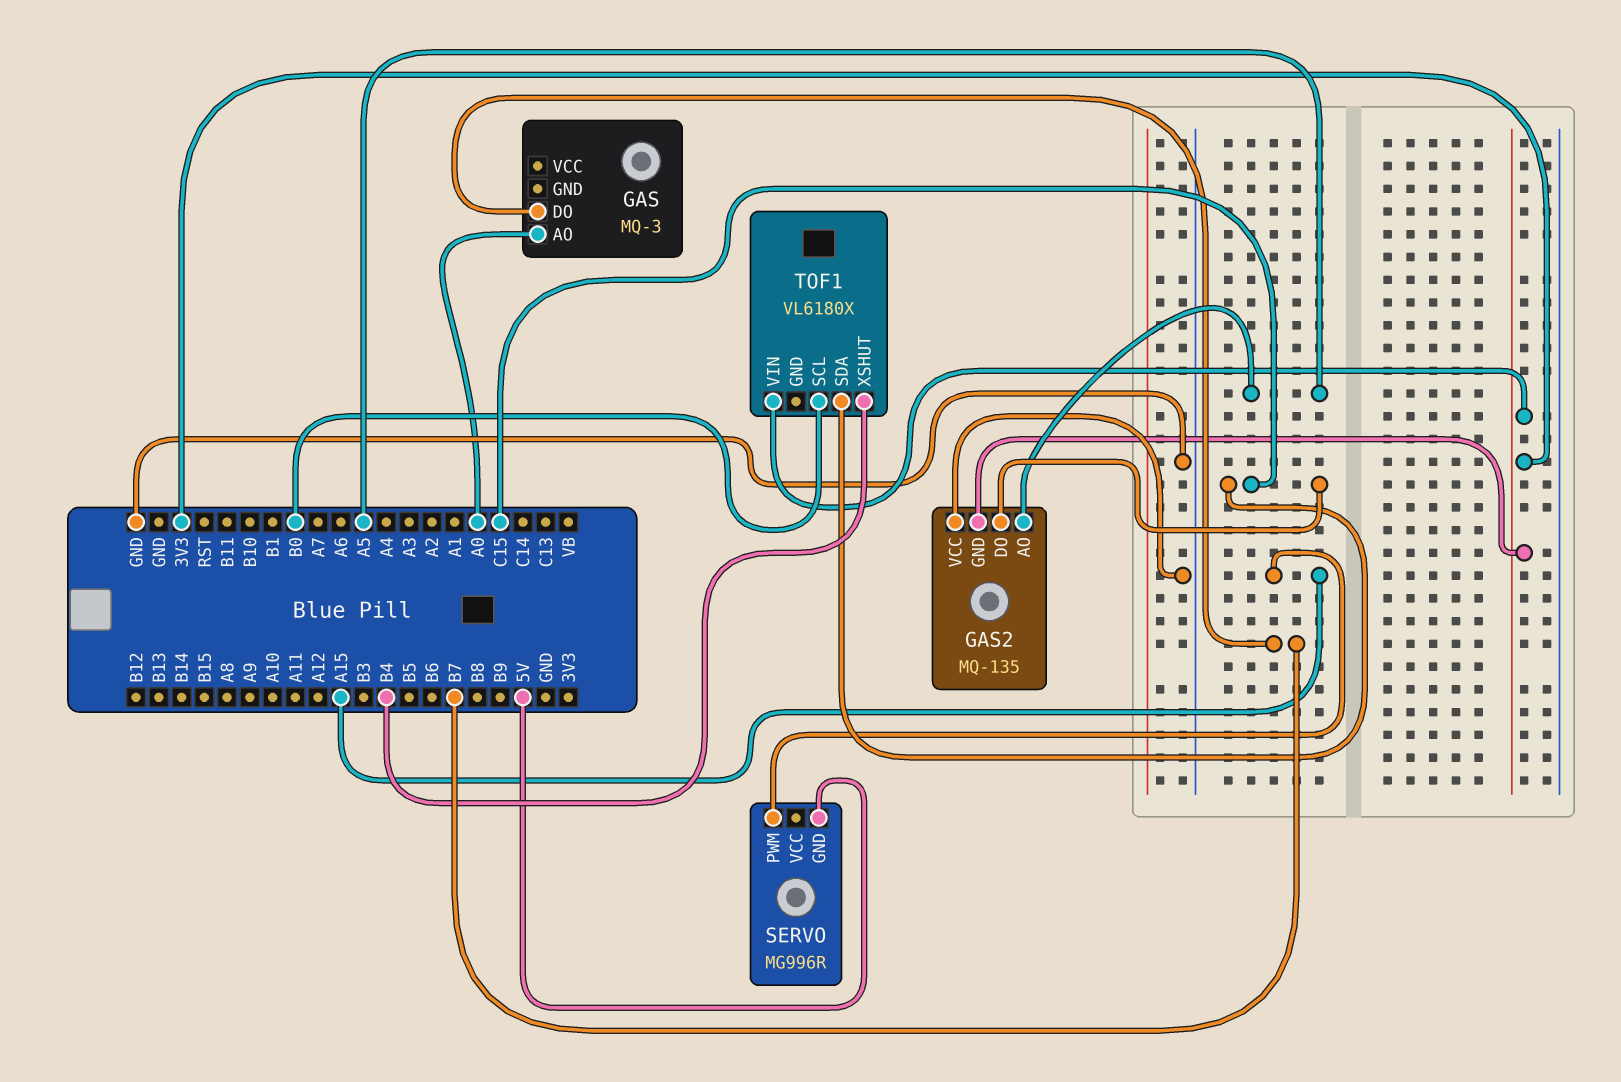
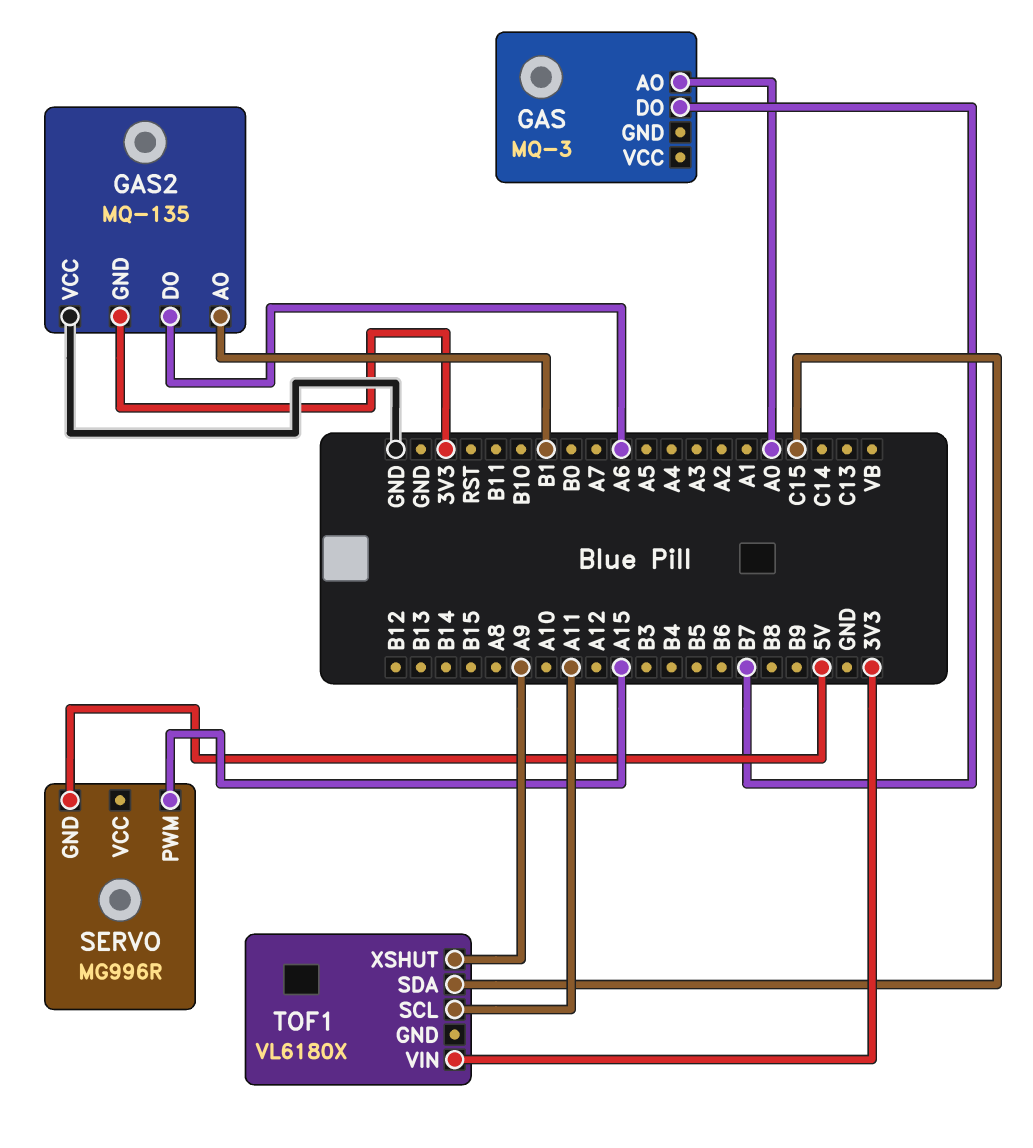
GAS2 pin AO: A5 -> B1
GAS2 pin DO: C15 -> A6
TOF1 pin SCL: B0 -> A11
TOF1 pin XSHUT: B4 -> A9

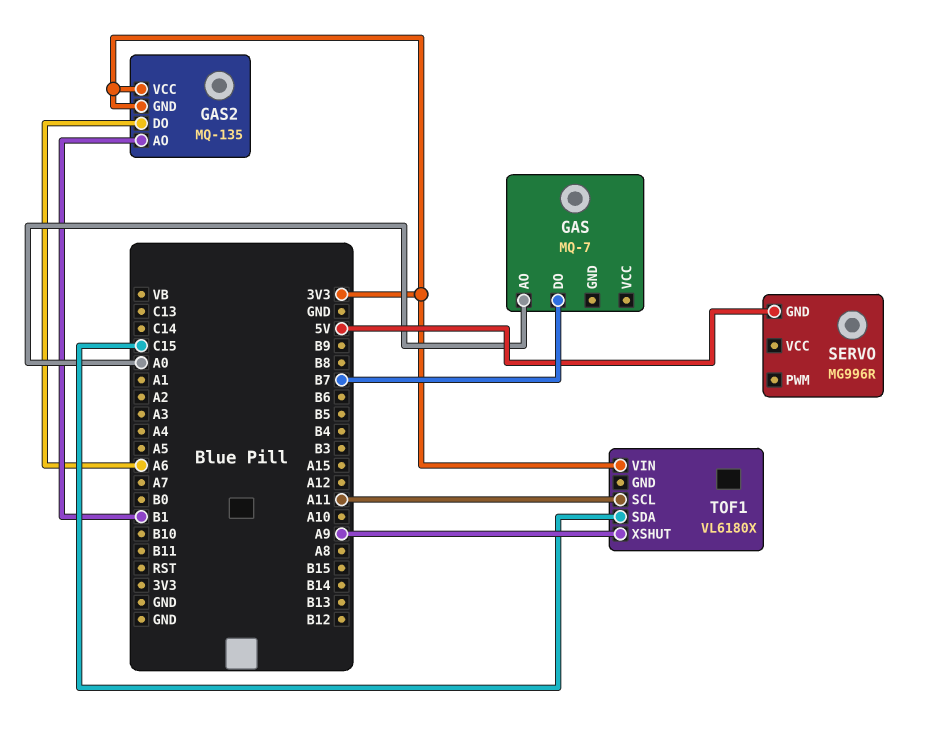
GAS: MQ-3 -> MQ-7
GAS2 pin VCC: GND -> 3V3
SERVO pin PWM: A15 -> none

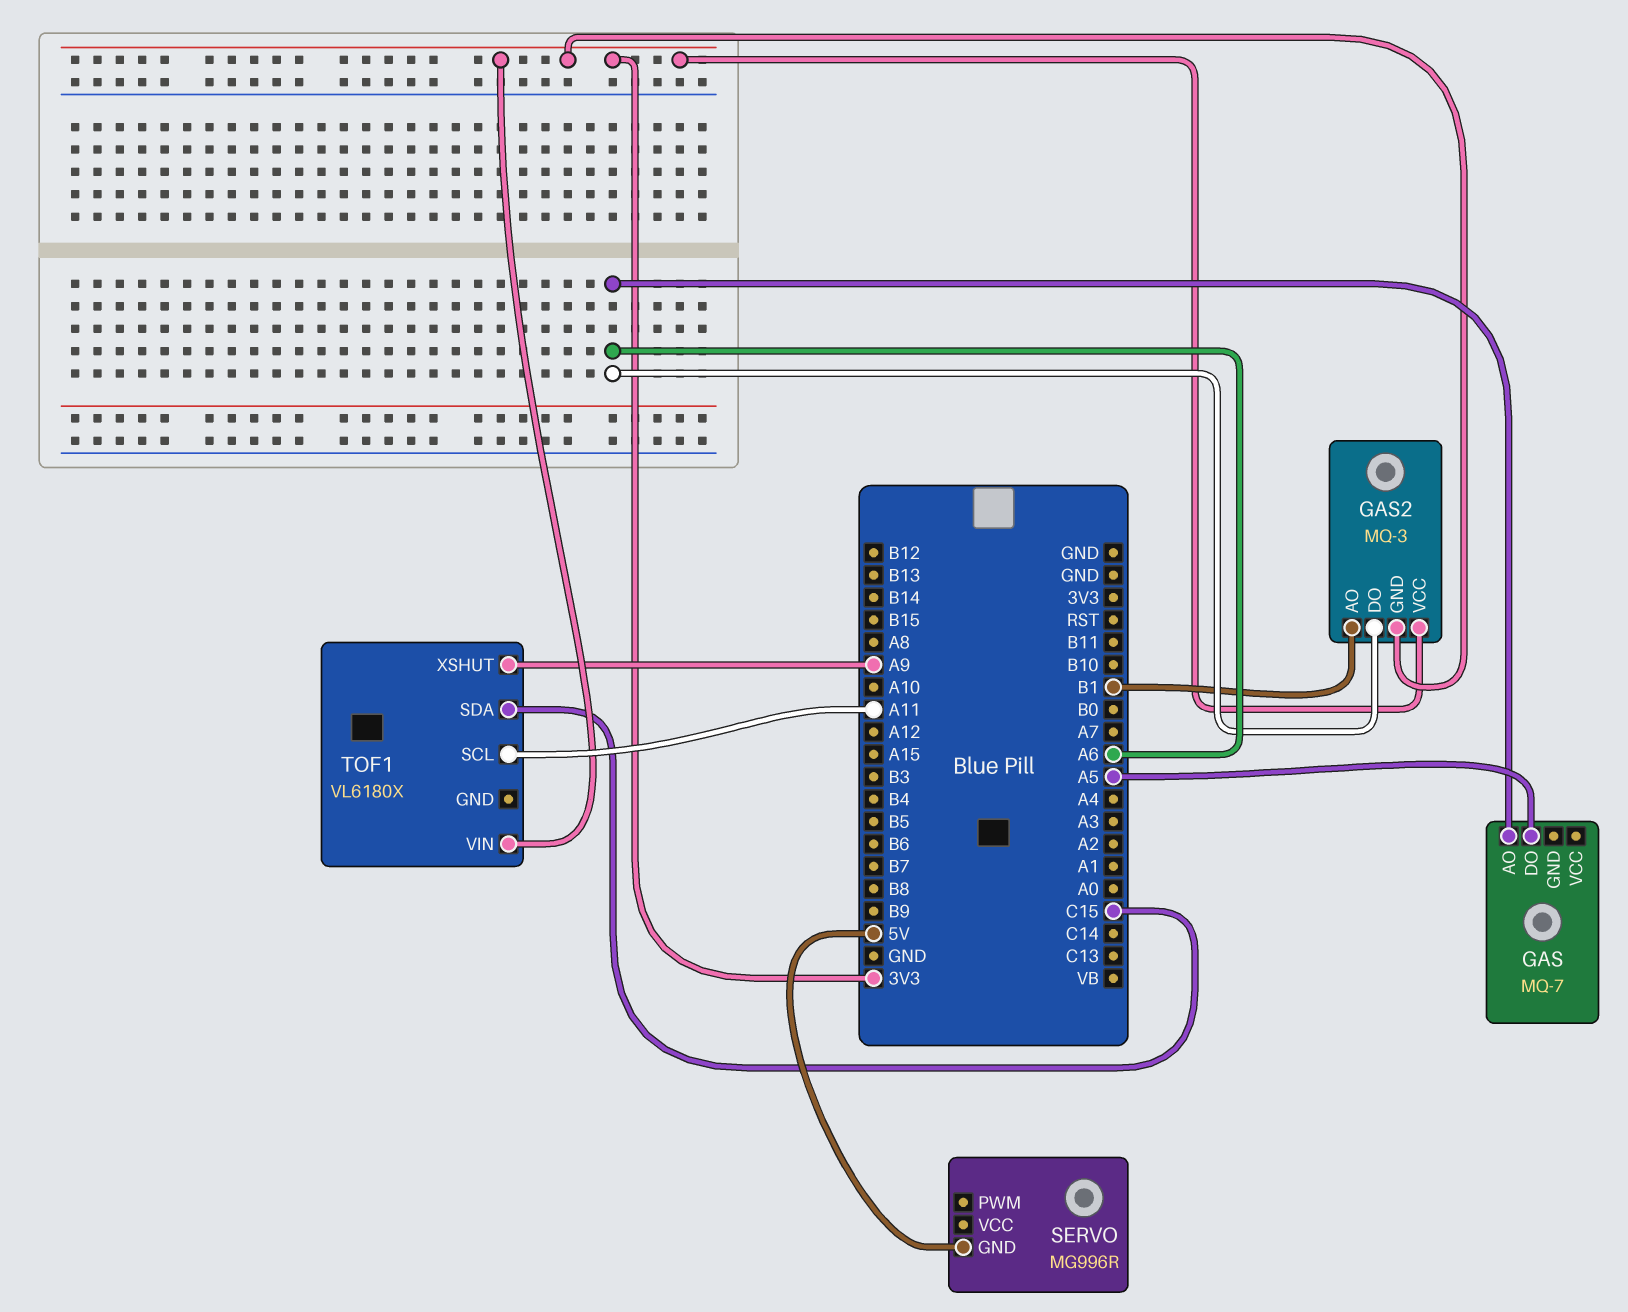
GAS pin AO: A0 -> A6
GAS pin DO: B7 -> A5
GAS2: MQ-135 -> MQ-3

